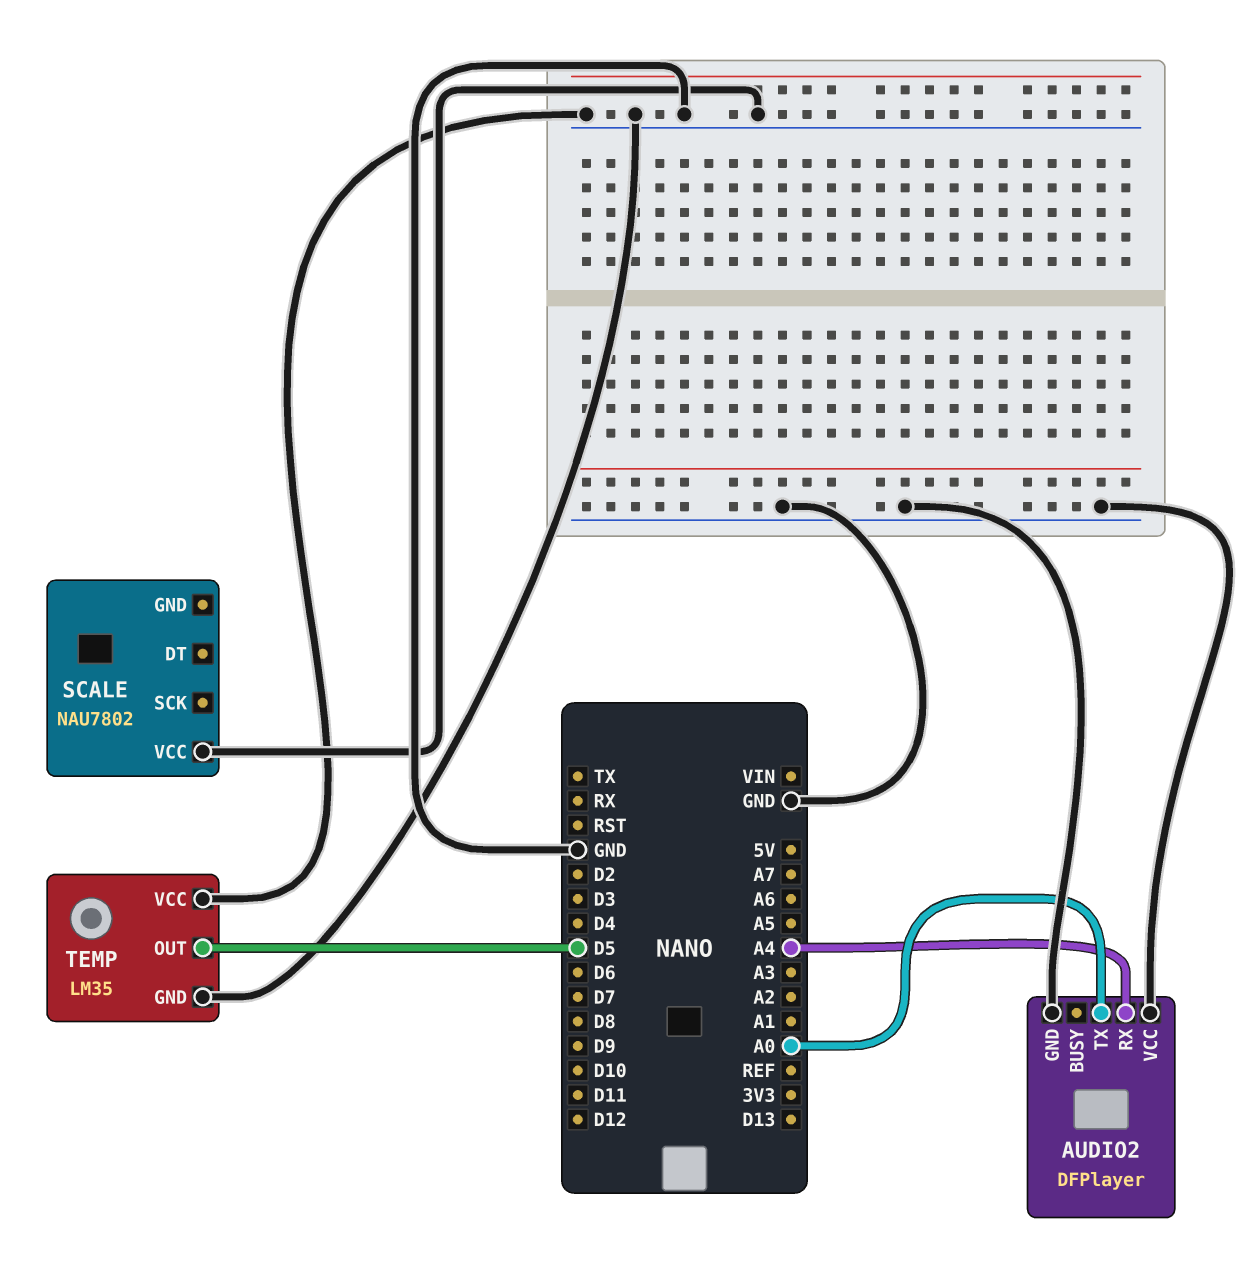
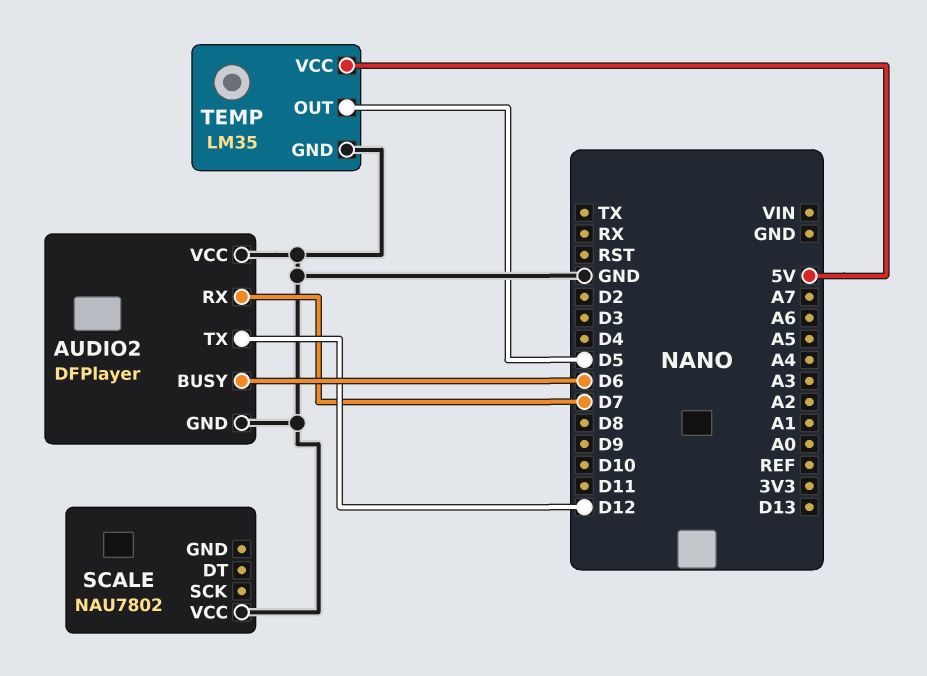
AUDIO2 pin BUSY: none -> D6
AUDIO2 pin RX: A4 -> D7
AUDIO2 pin TX: A0 -> D12
TEMP pin VCC: GND -> 5V

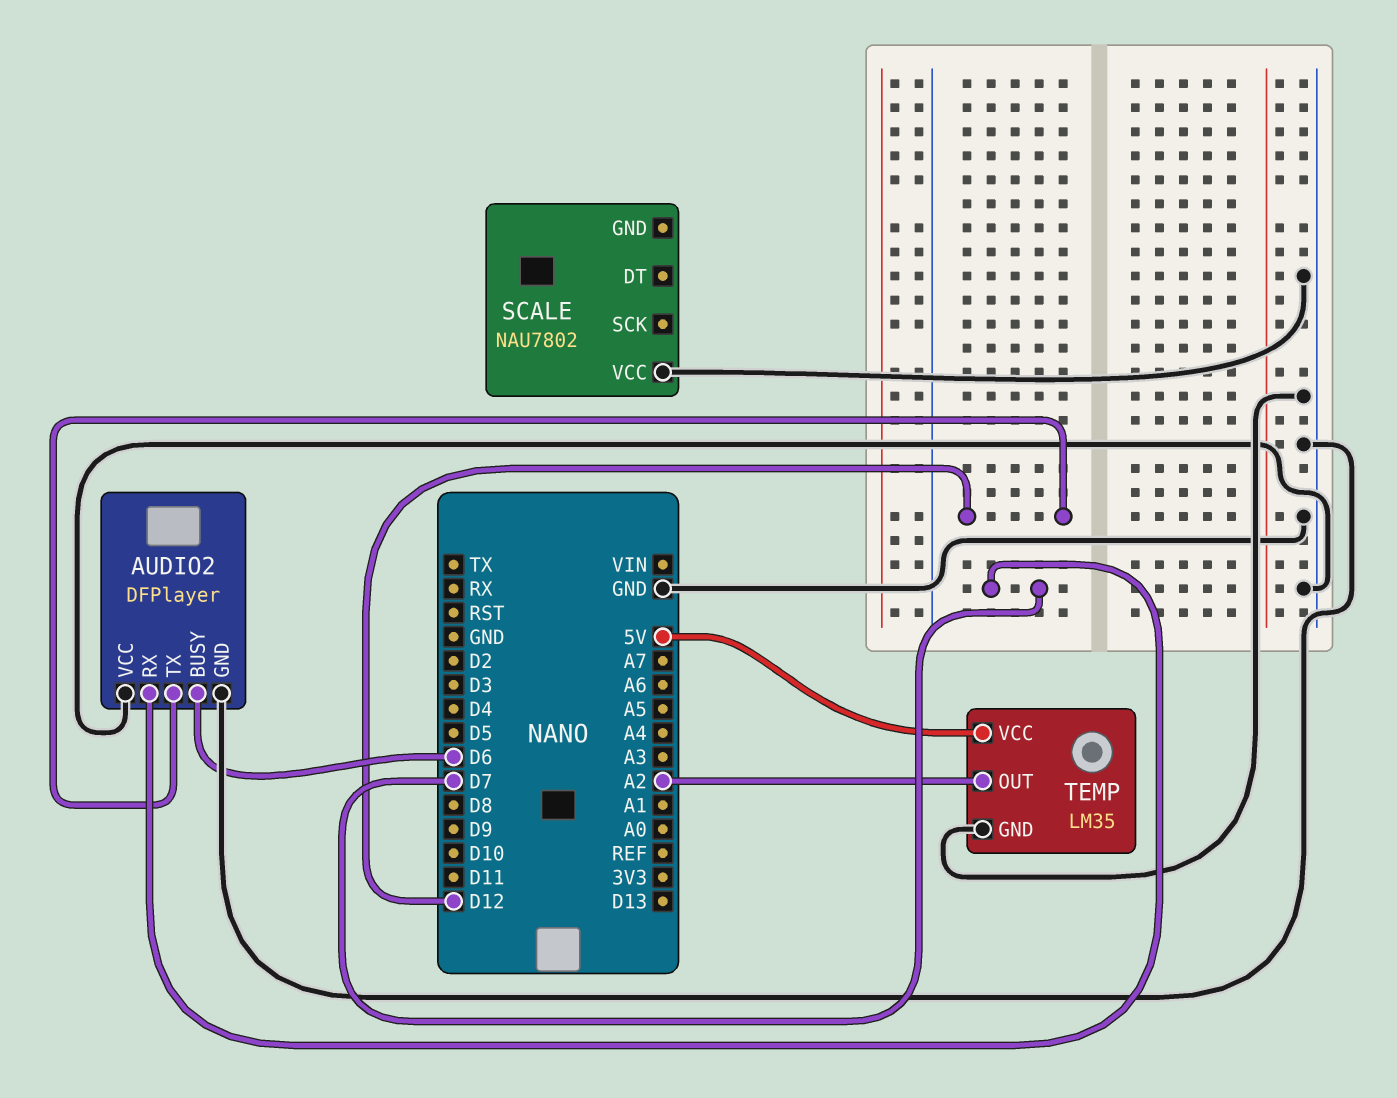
TEMP pin OUT: D5 -> A2

